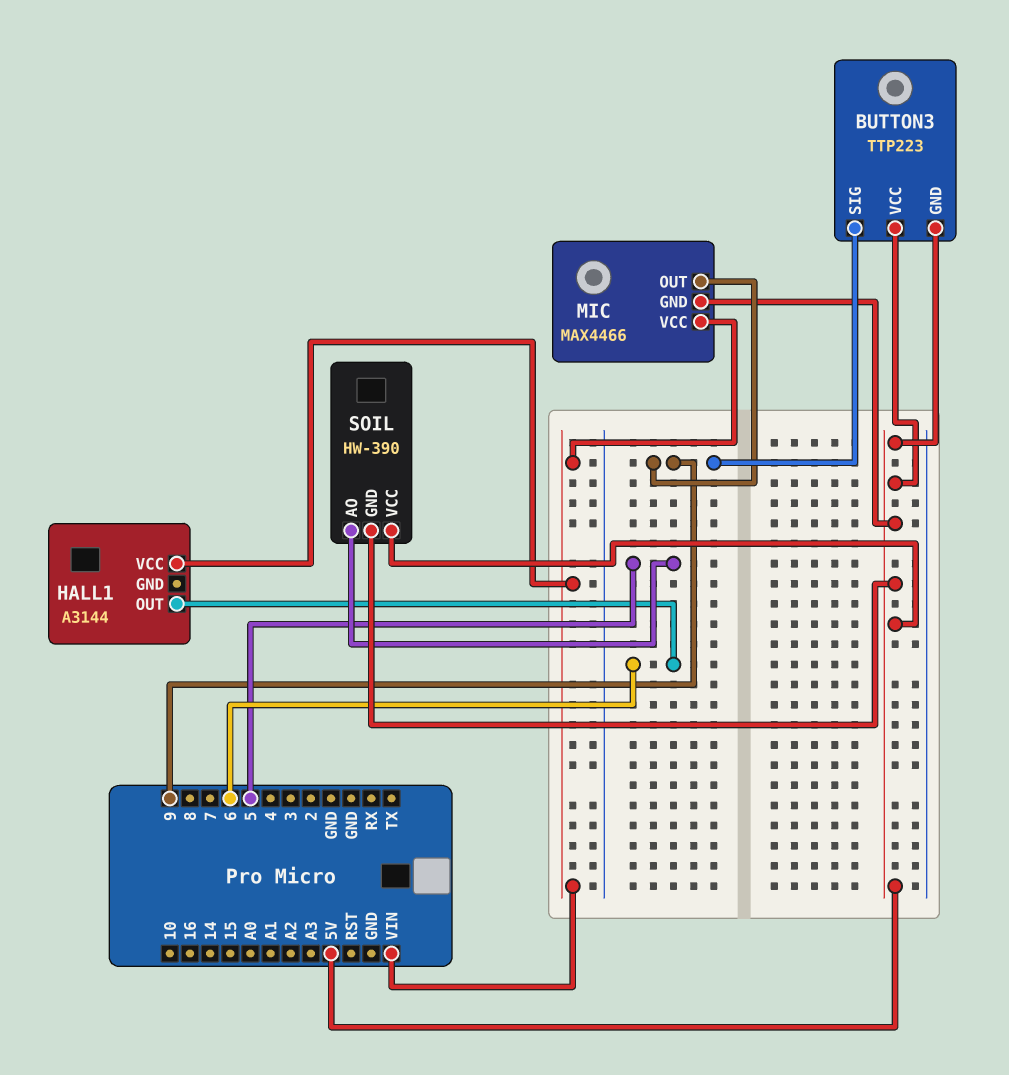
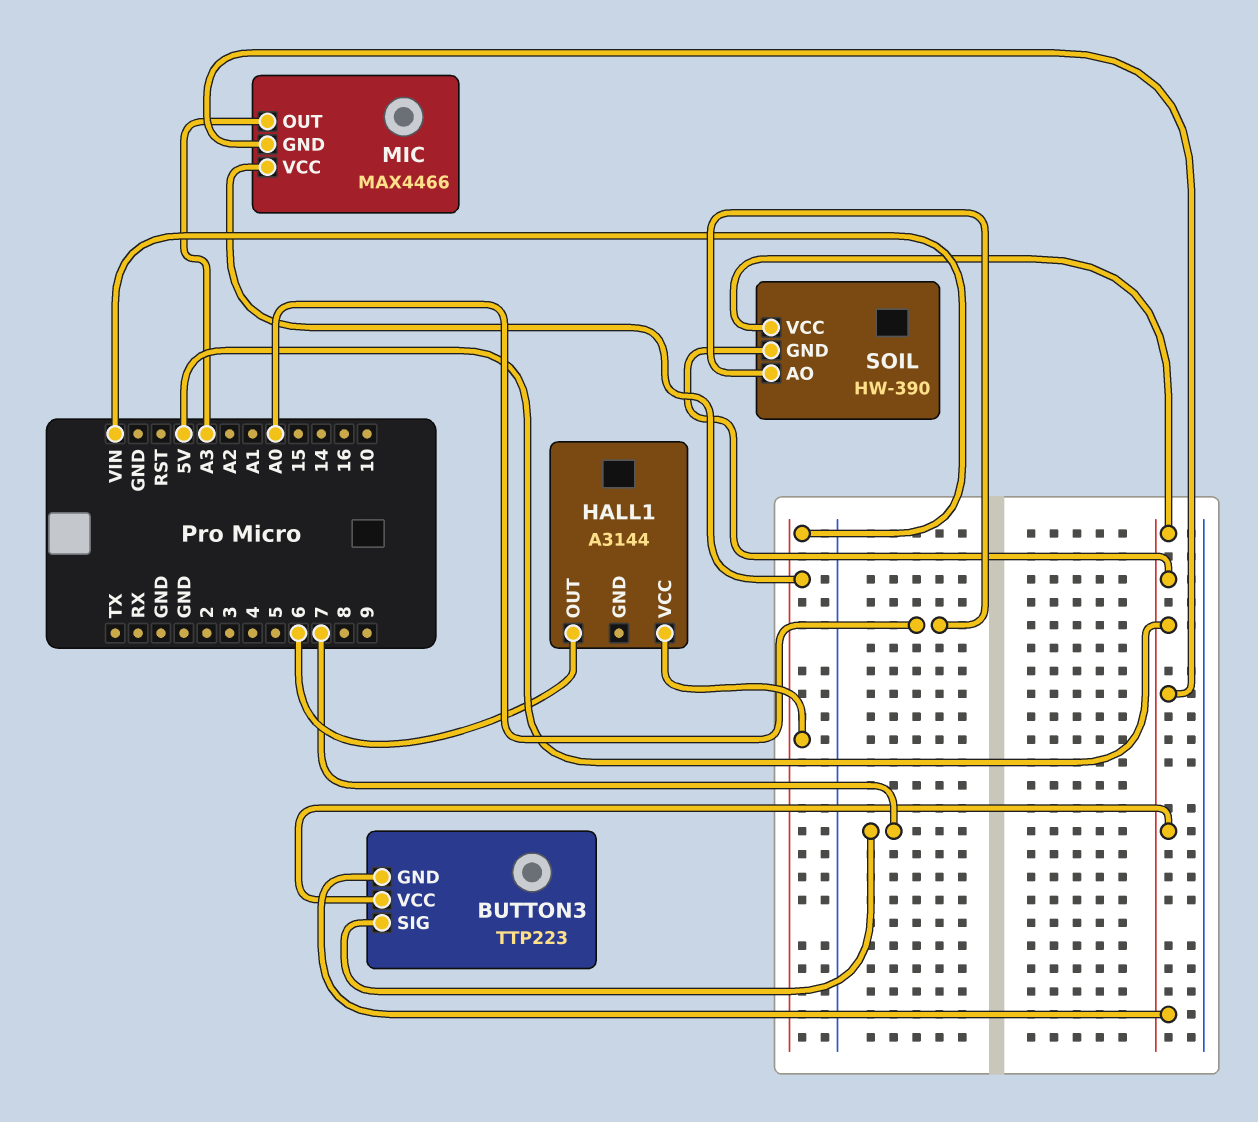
BUTTON3 pin SIG: 9 -> 7
MIC pin OUT: 9 -> A3
SOIL pin AO: 5 -> A0

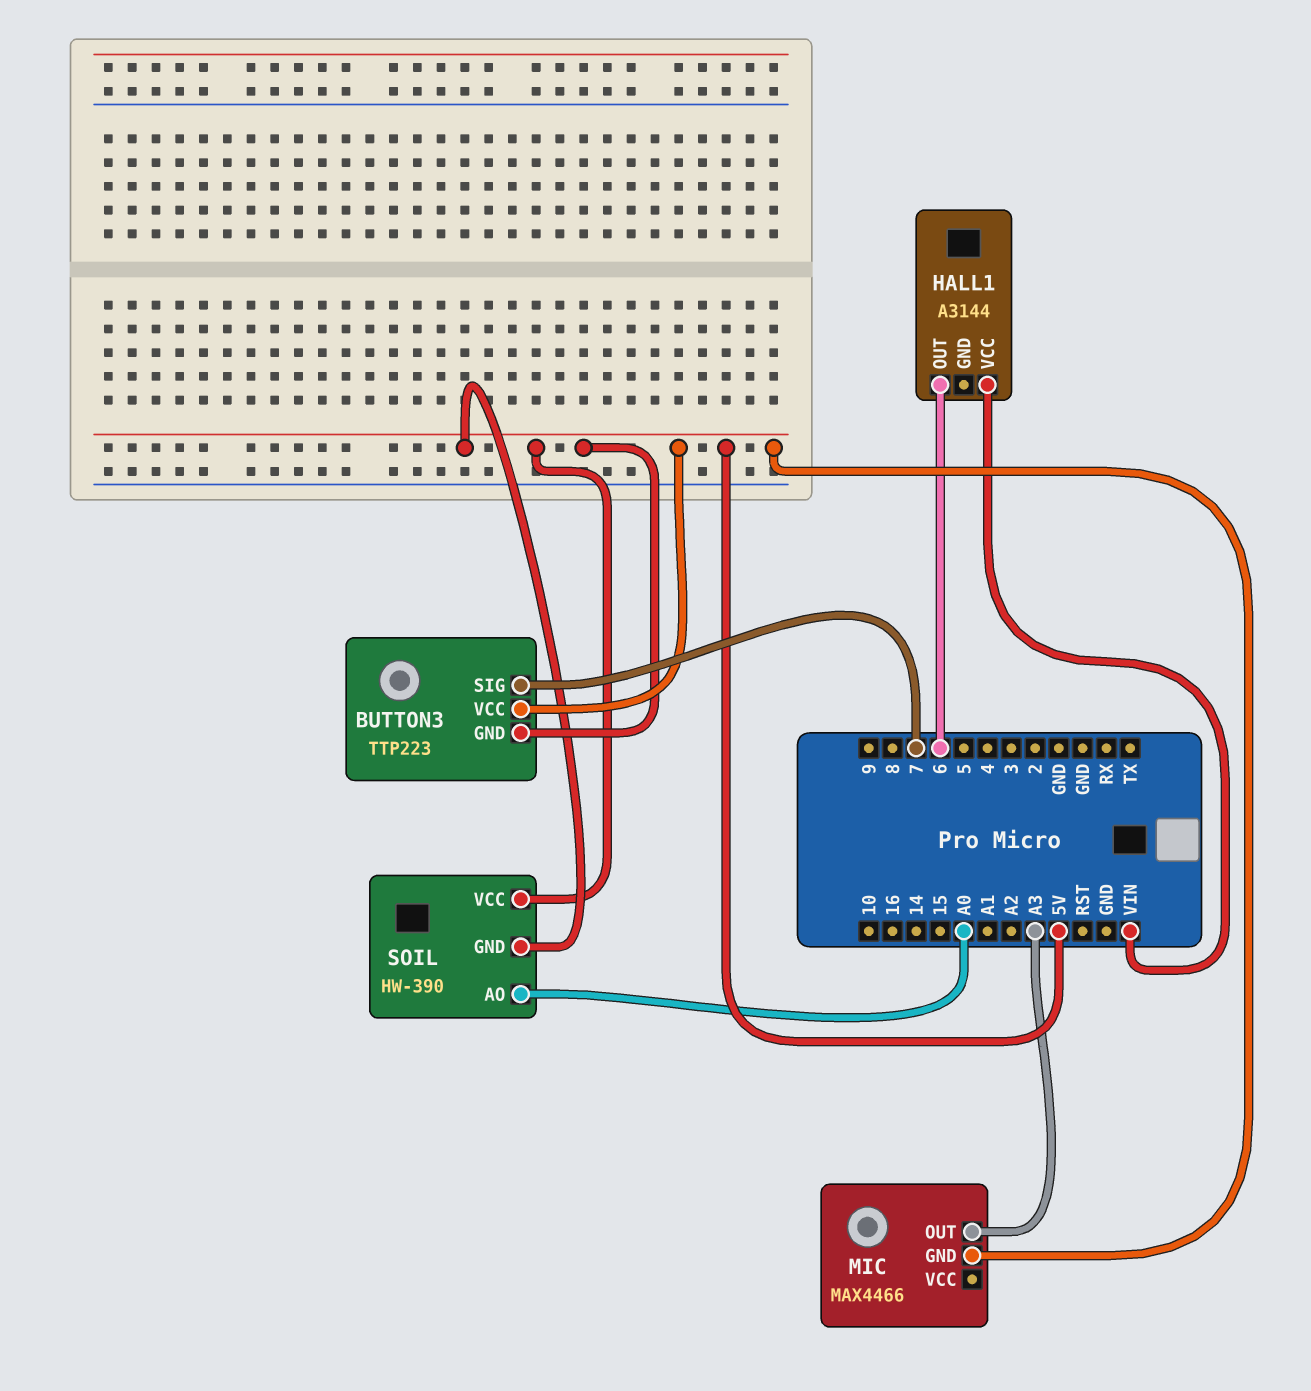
MIC pin VCC: VIN -> none

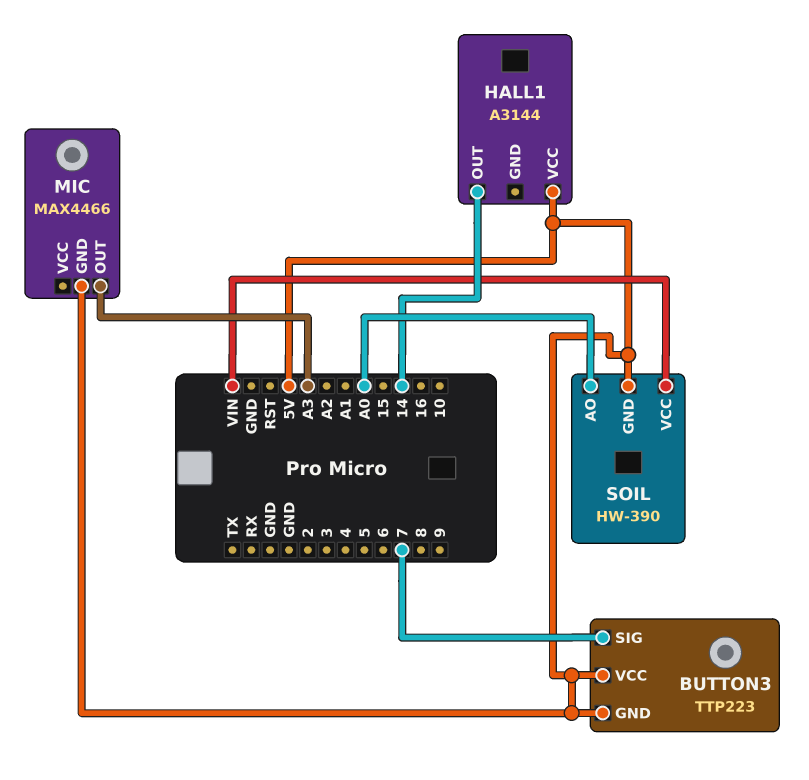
HALL1 pin OUT: 6 -> 14
HALL1 pin VCC: VIN -> 5V
SOIL pin VCC: 5V -> VIN

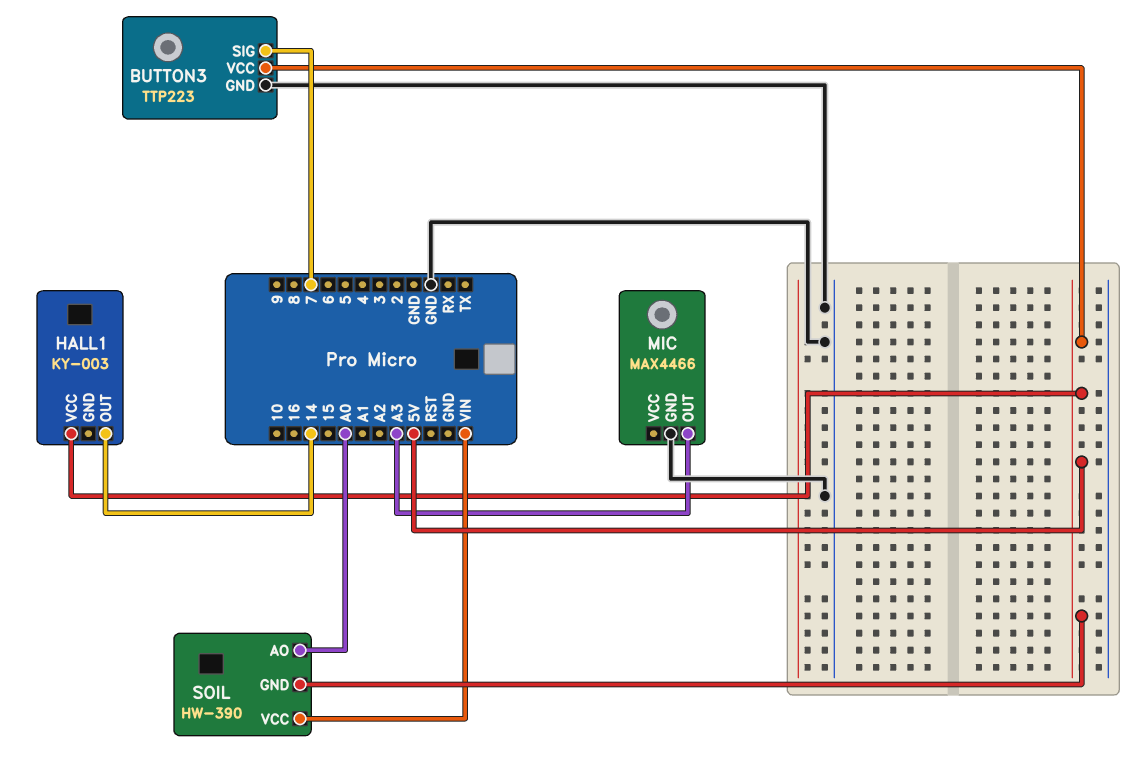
BUTTON3 pin GND: 5V -> GND
HALL1: A3144 -> KY-003
MIC pin GND: 5V -> GND

